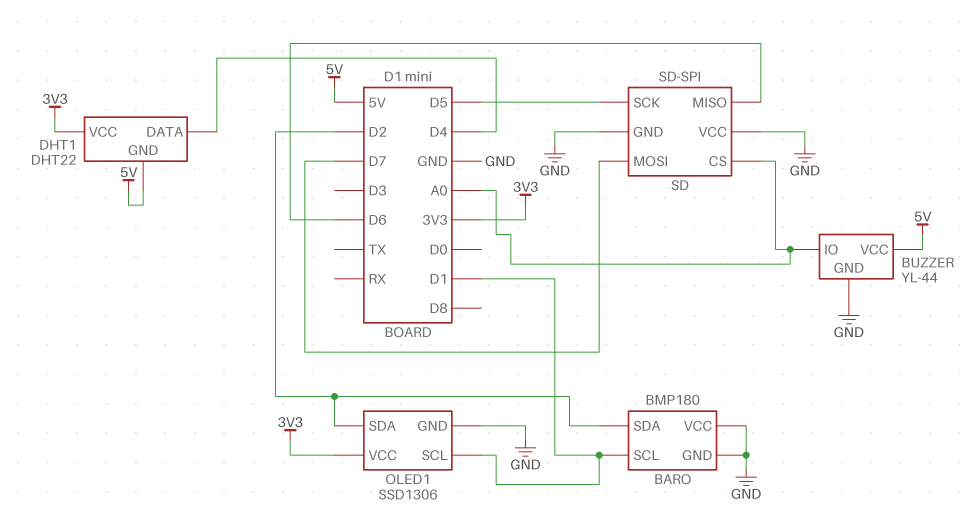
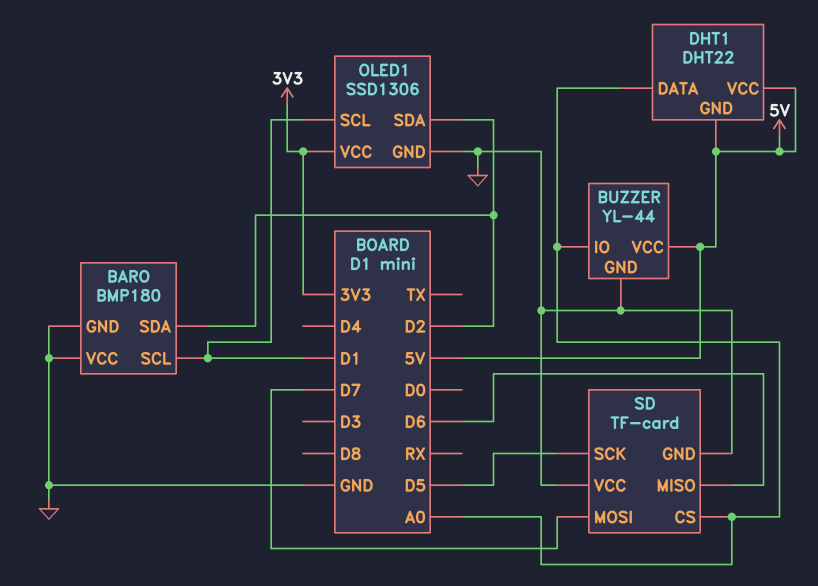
DHT1 pin DATA: D4 -> A0
DHT1 pin VCC: 3V3 -> 5V
SD: SD-SPI -> TF-card

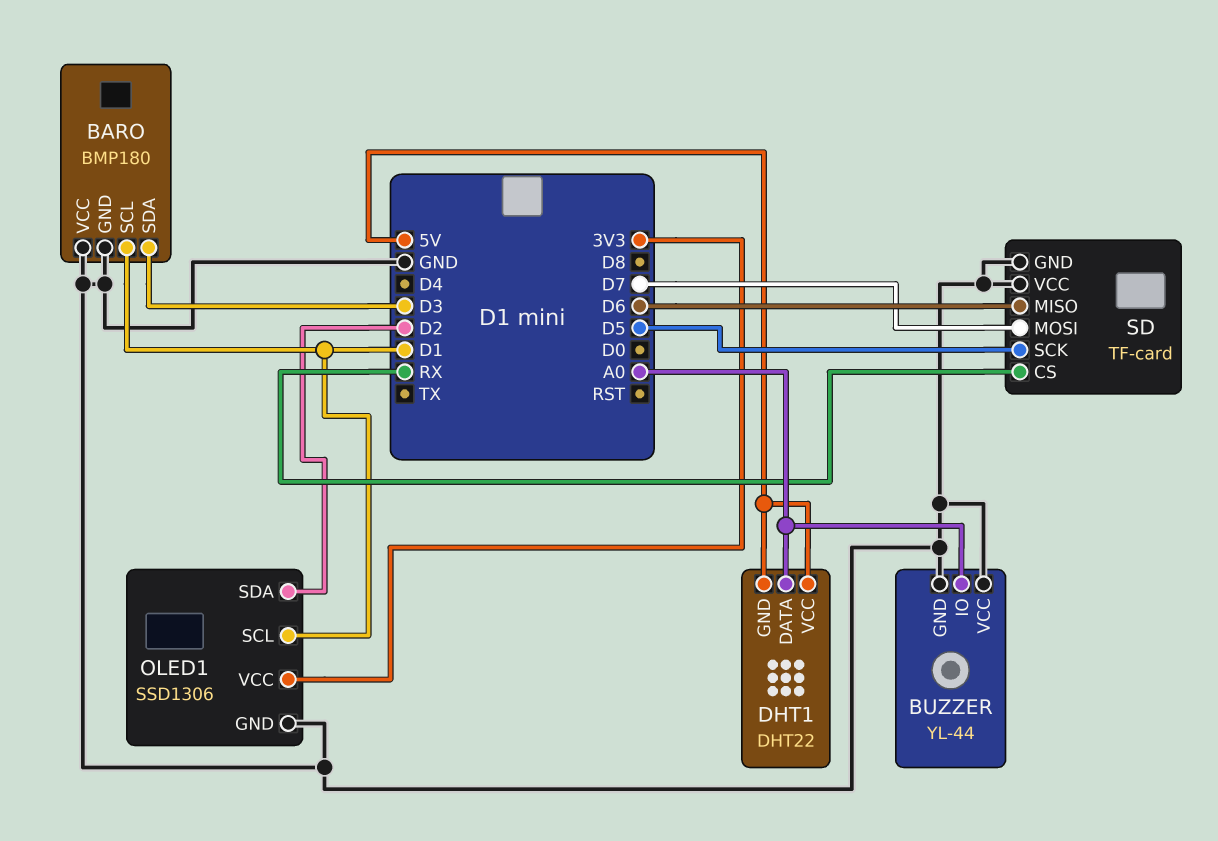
BARO pin SDA: D2 -> D3
BUZZER pin VCC: 5V -> GND
SD pin CS: A0 -> RX

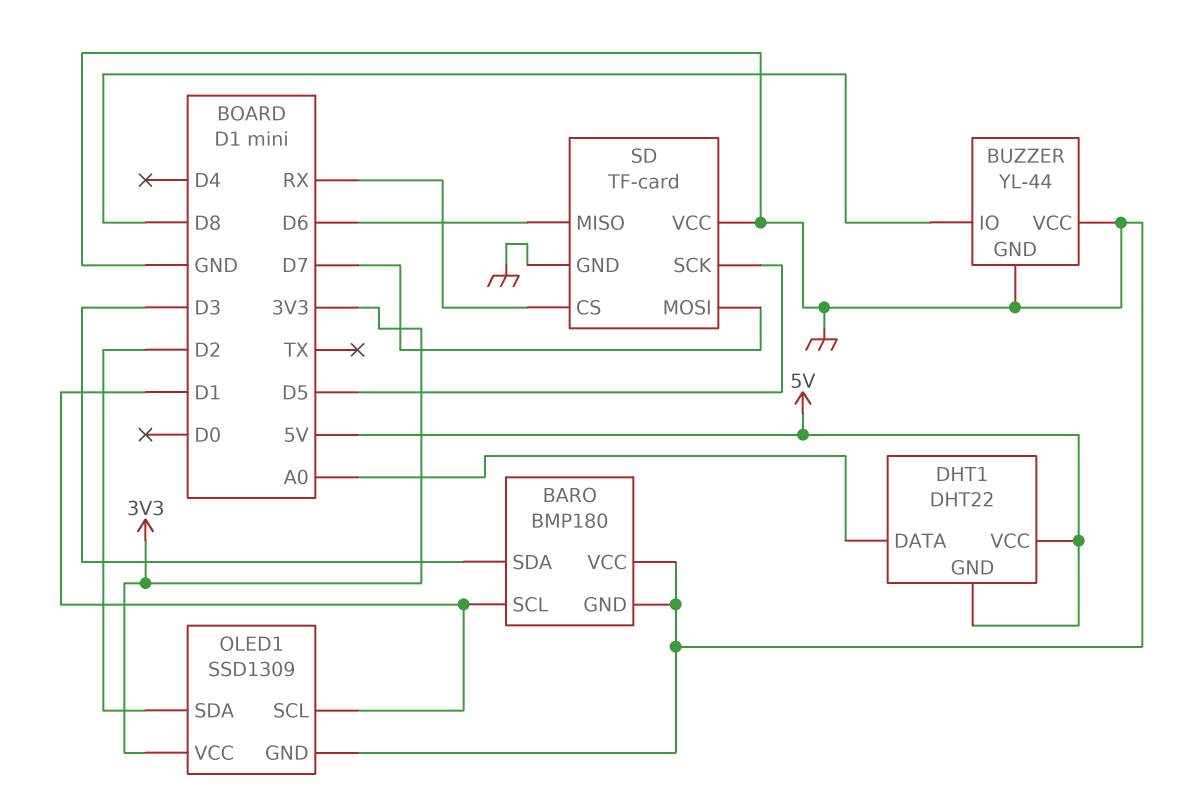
BUZZER pin IO: A0 -> D8
OLED1: SSD1306 -> SSD1309

